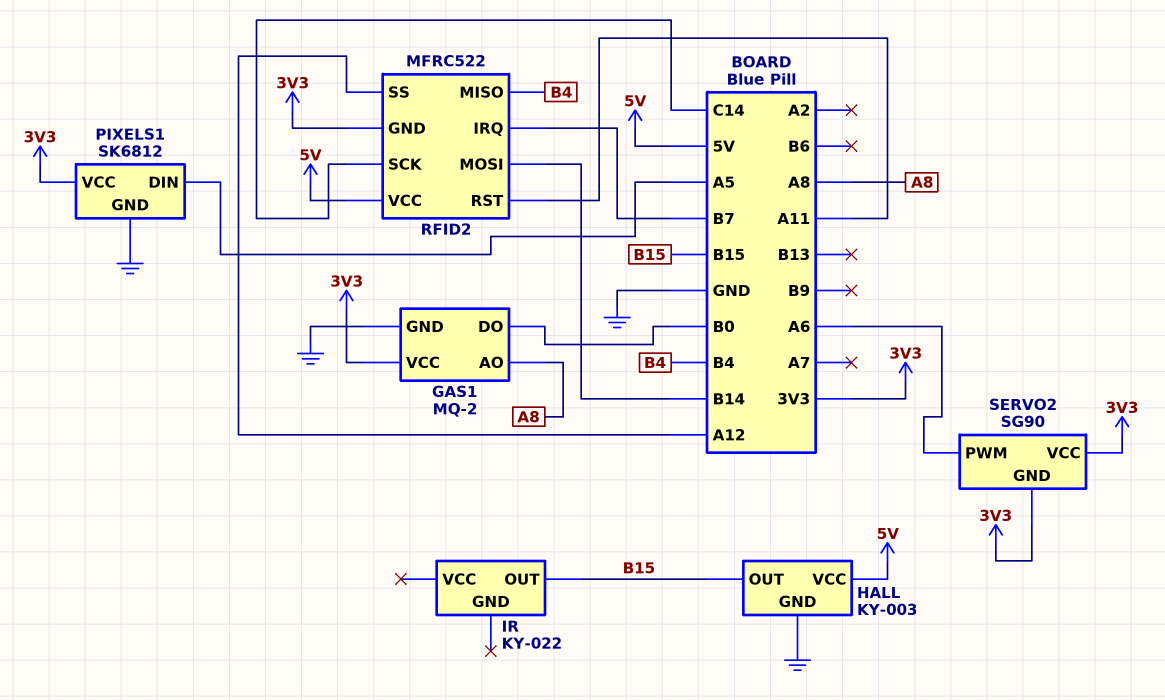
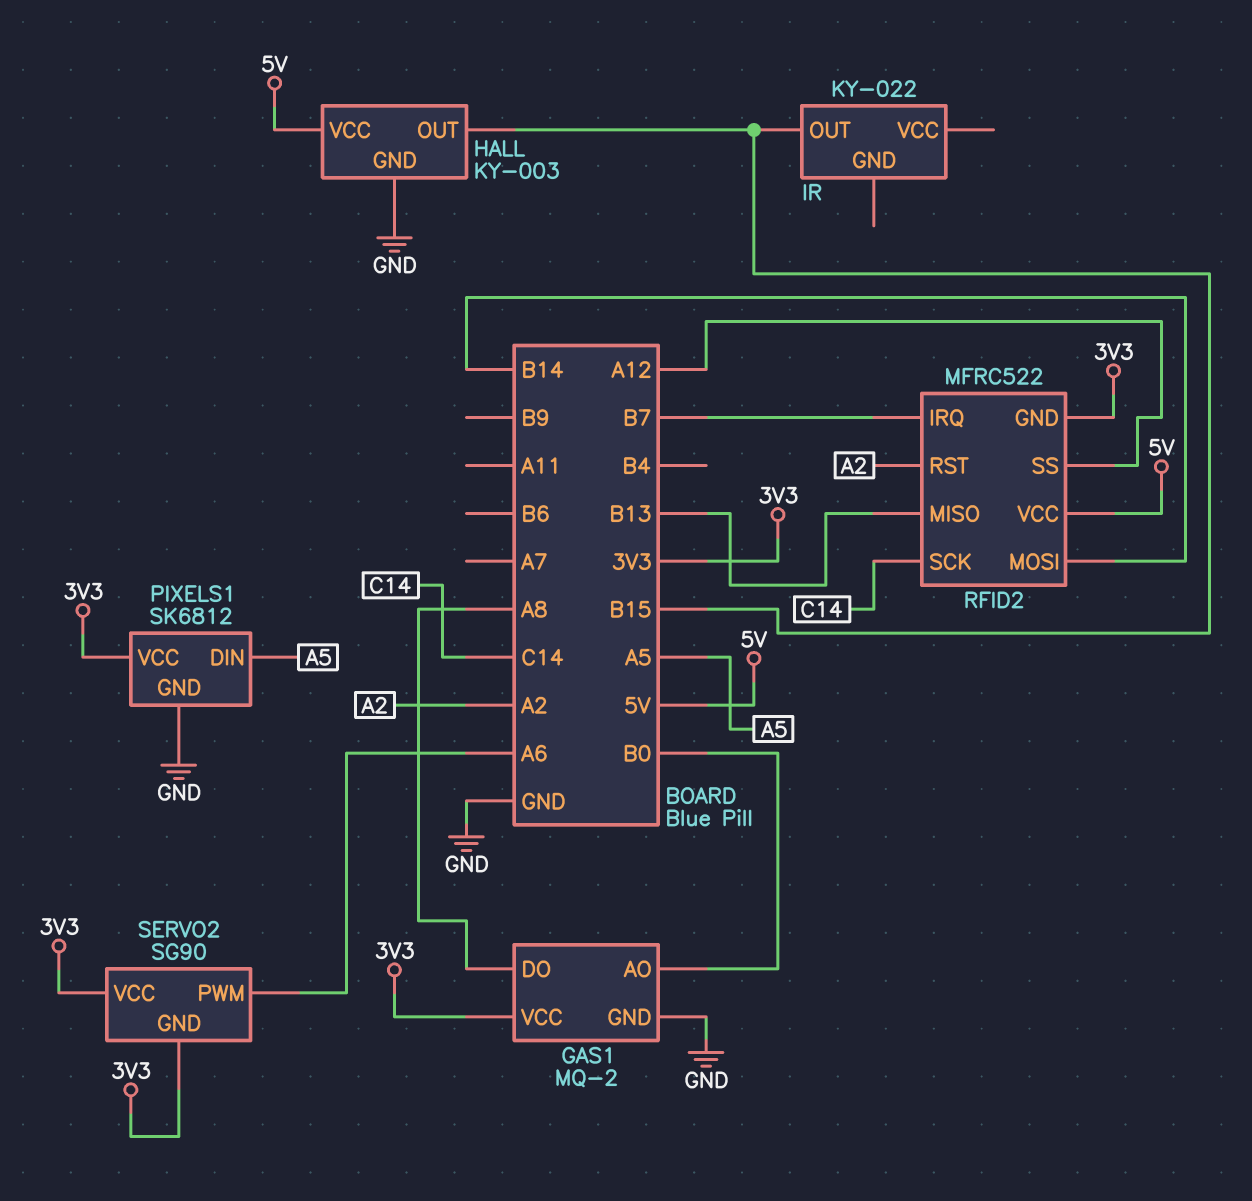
GAS1 pin AO: A8 -> B0
GAS1 pin DO: B0 -> A8
RFID2 pin MISO: B4 -> B13
RFID2 pin RST: A11 -> A2

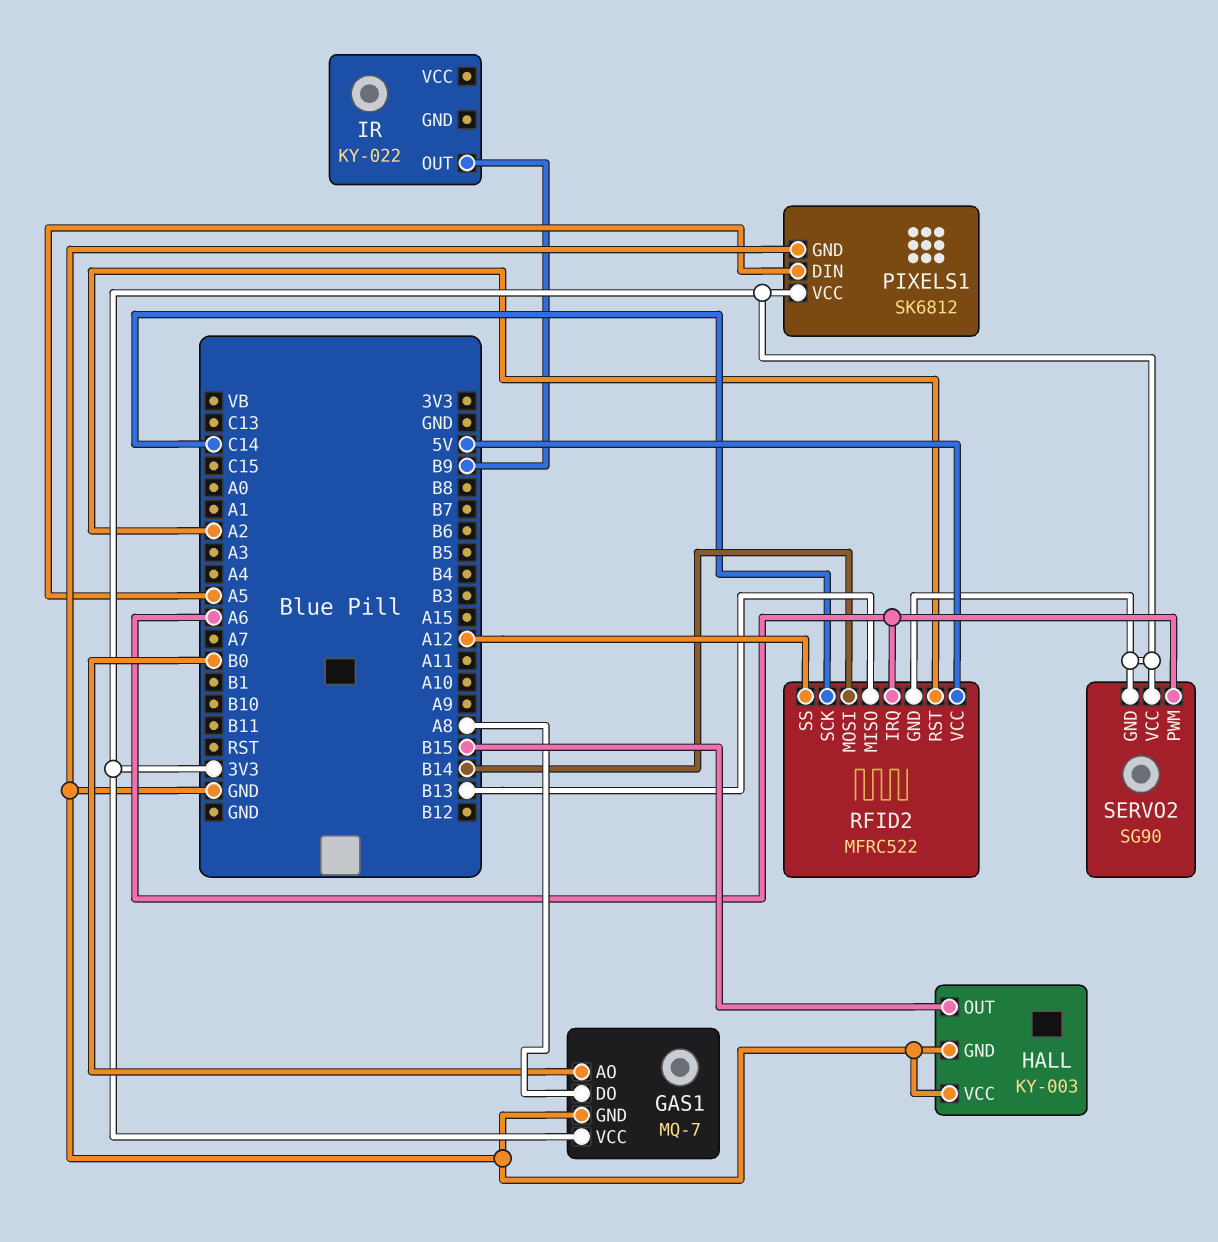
GAS1: MQ-2 -> MQ-7
HALL pin VCC: 5V -> GND
IR pin OUT: B15 -> B9
RFID2 pin IRQ: B7 -> A6

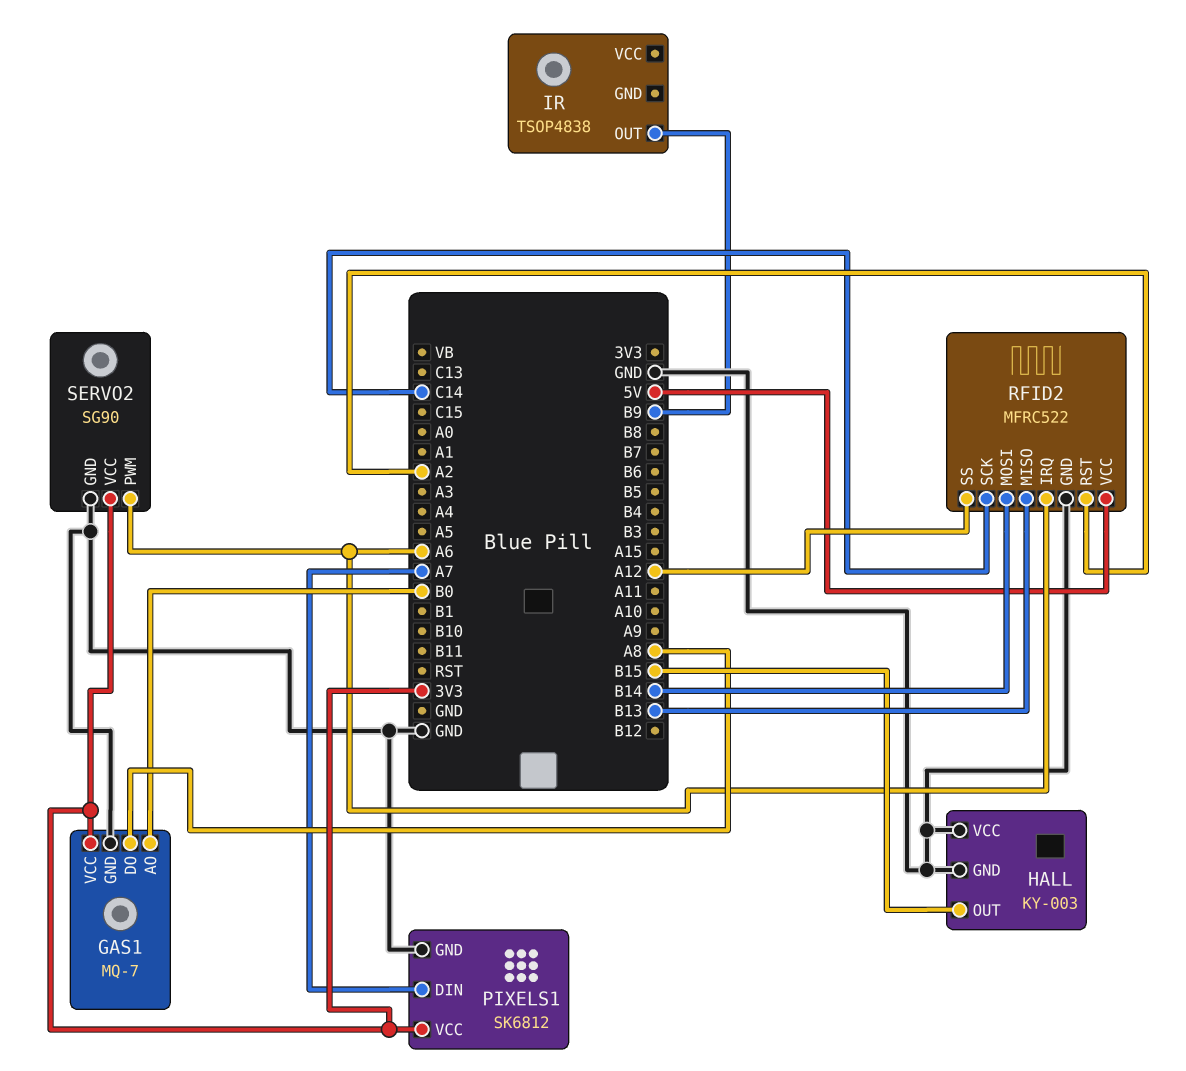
IR: KY-022 -> TSOP4838
PIXELS1 pin DIN: A5 -> A7
RFID2 pin GND: 3V3 -> GND
SERVO2 pin GND: 3V3 -> GND

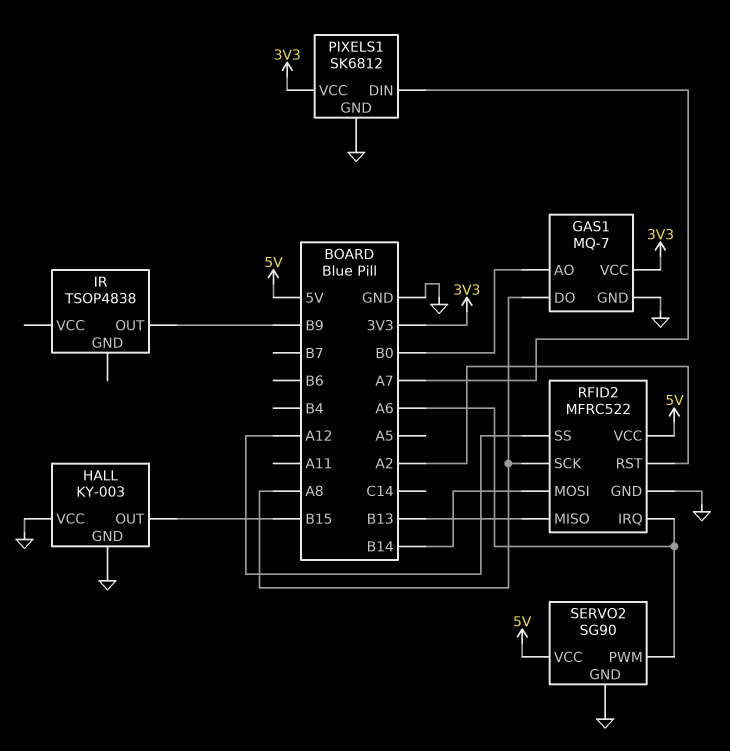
RFID2 pin SCK: C14 -> A8
SERVO2 pin VCC: 3V3 -> 5V

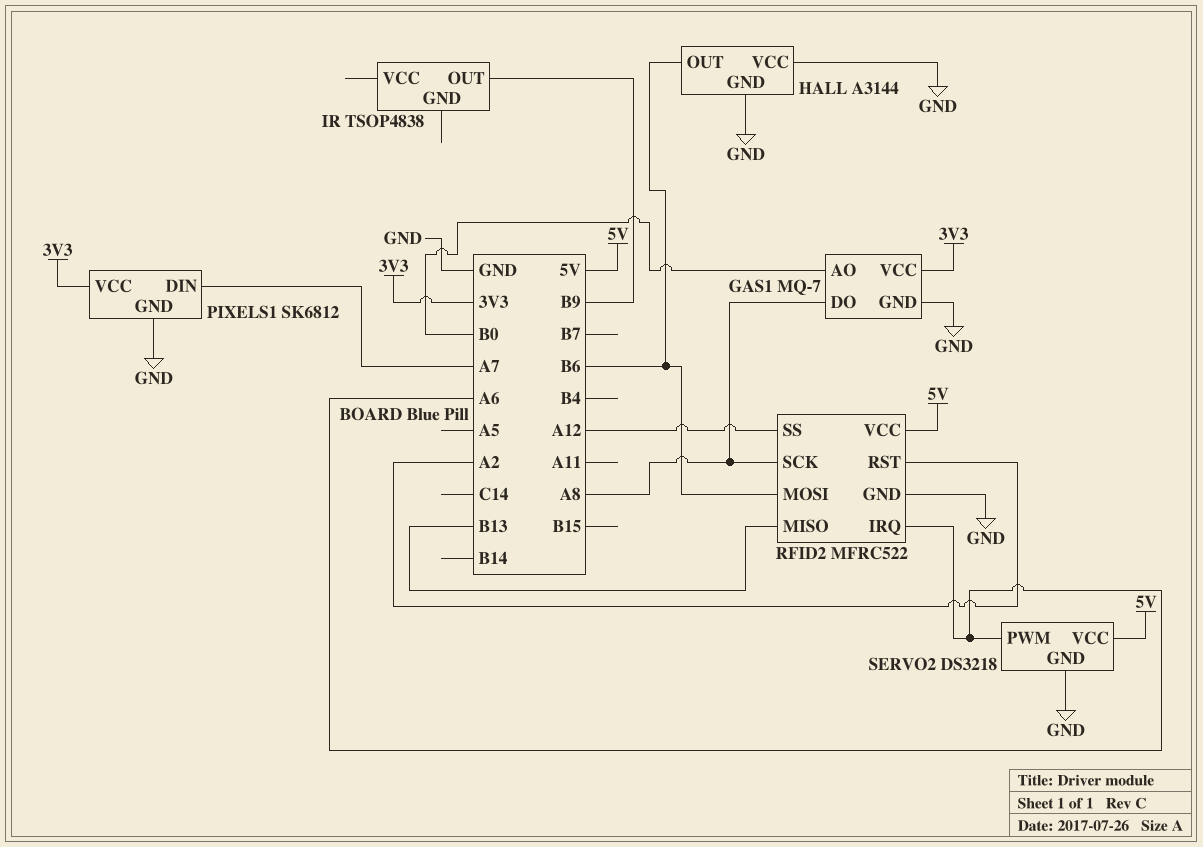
HALL: KY-003 -> A3144
HALL pin OUT: B15 -> B6
RFID2 pin MOSI: B14 -> B6
SERVO2: SG90 -> DS3218

